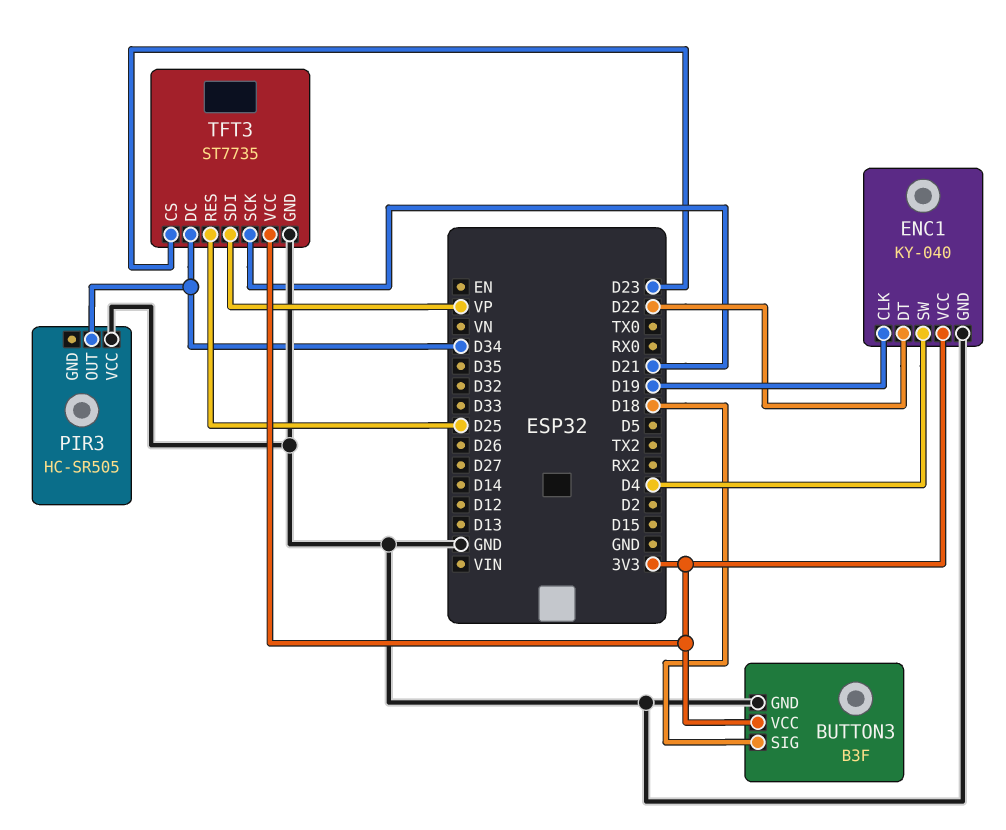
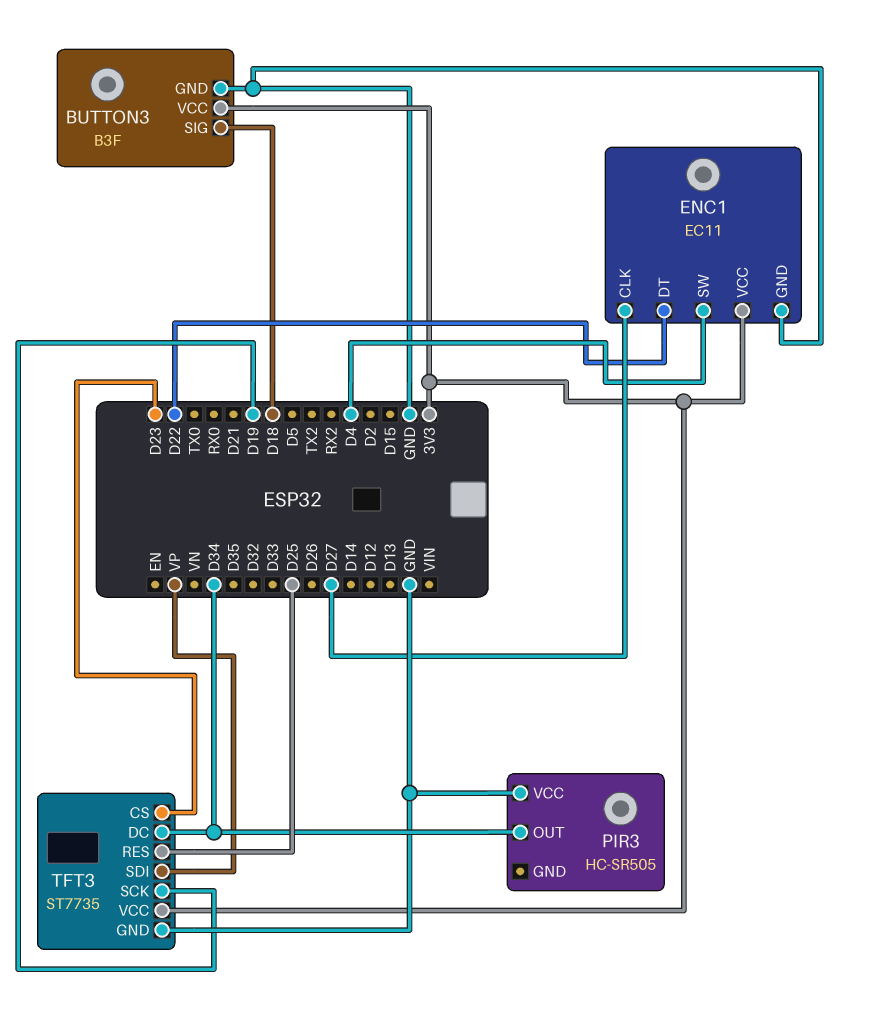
ENC1: KY-040 -> EC11
ENC1 pin CLK: D19 -> D27
TFT3 pin SCK: D21 -> D19

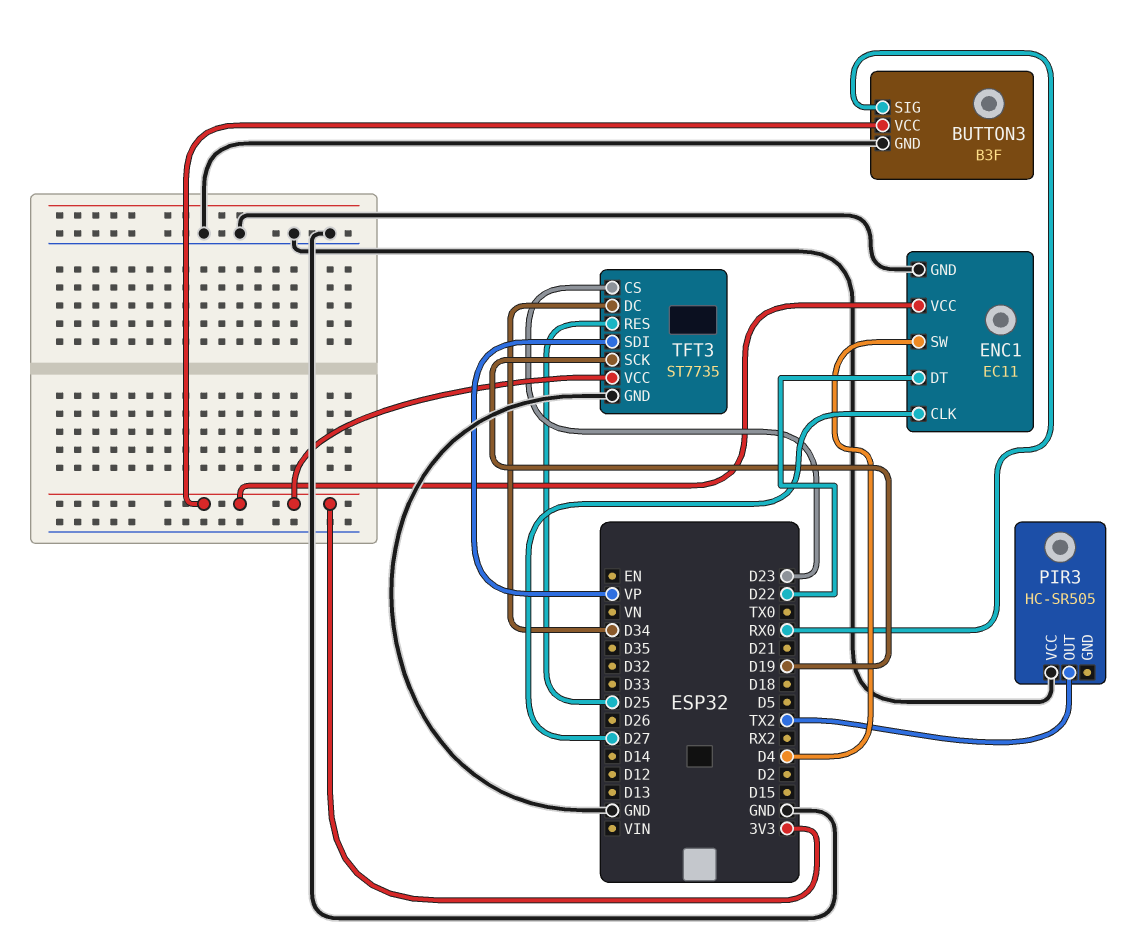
BUTTON3 pin SIG: D18 -> RX0
PIR3 pin OUT: D34 -> TX2

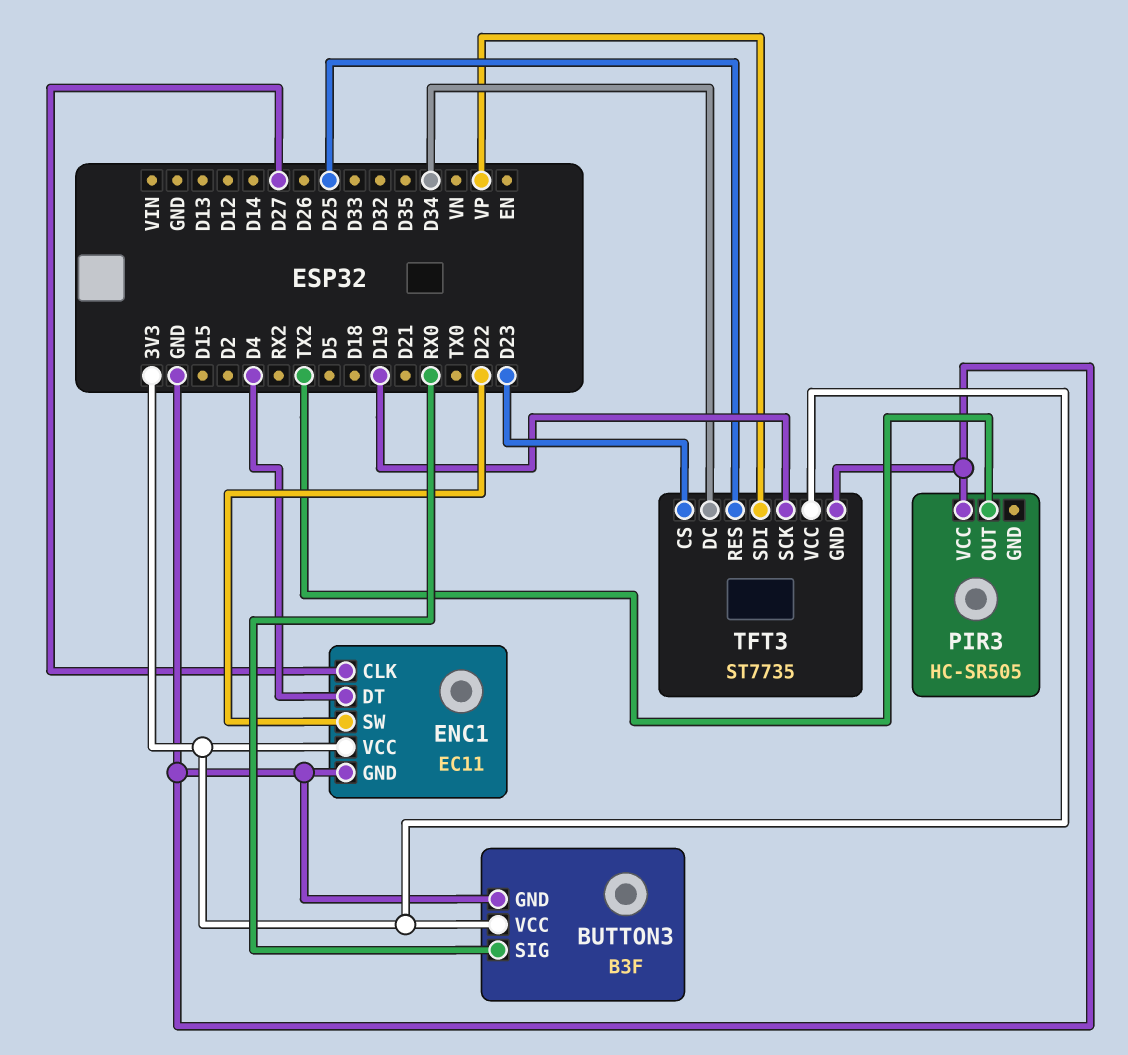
ENC1 pin DT: D22 -> D4
ENC1 pin SW: D4 -> D22

